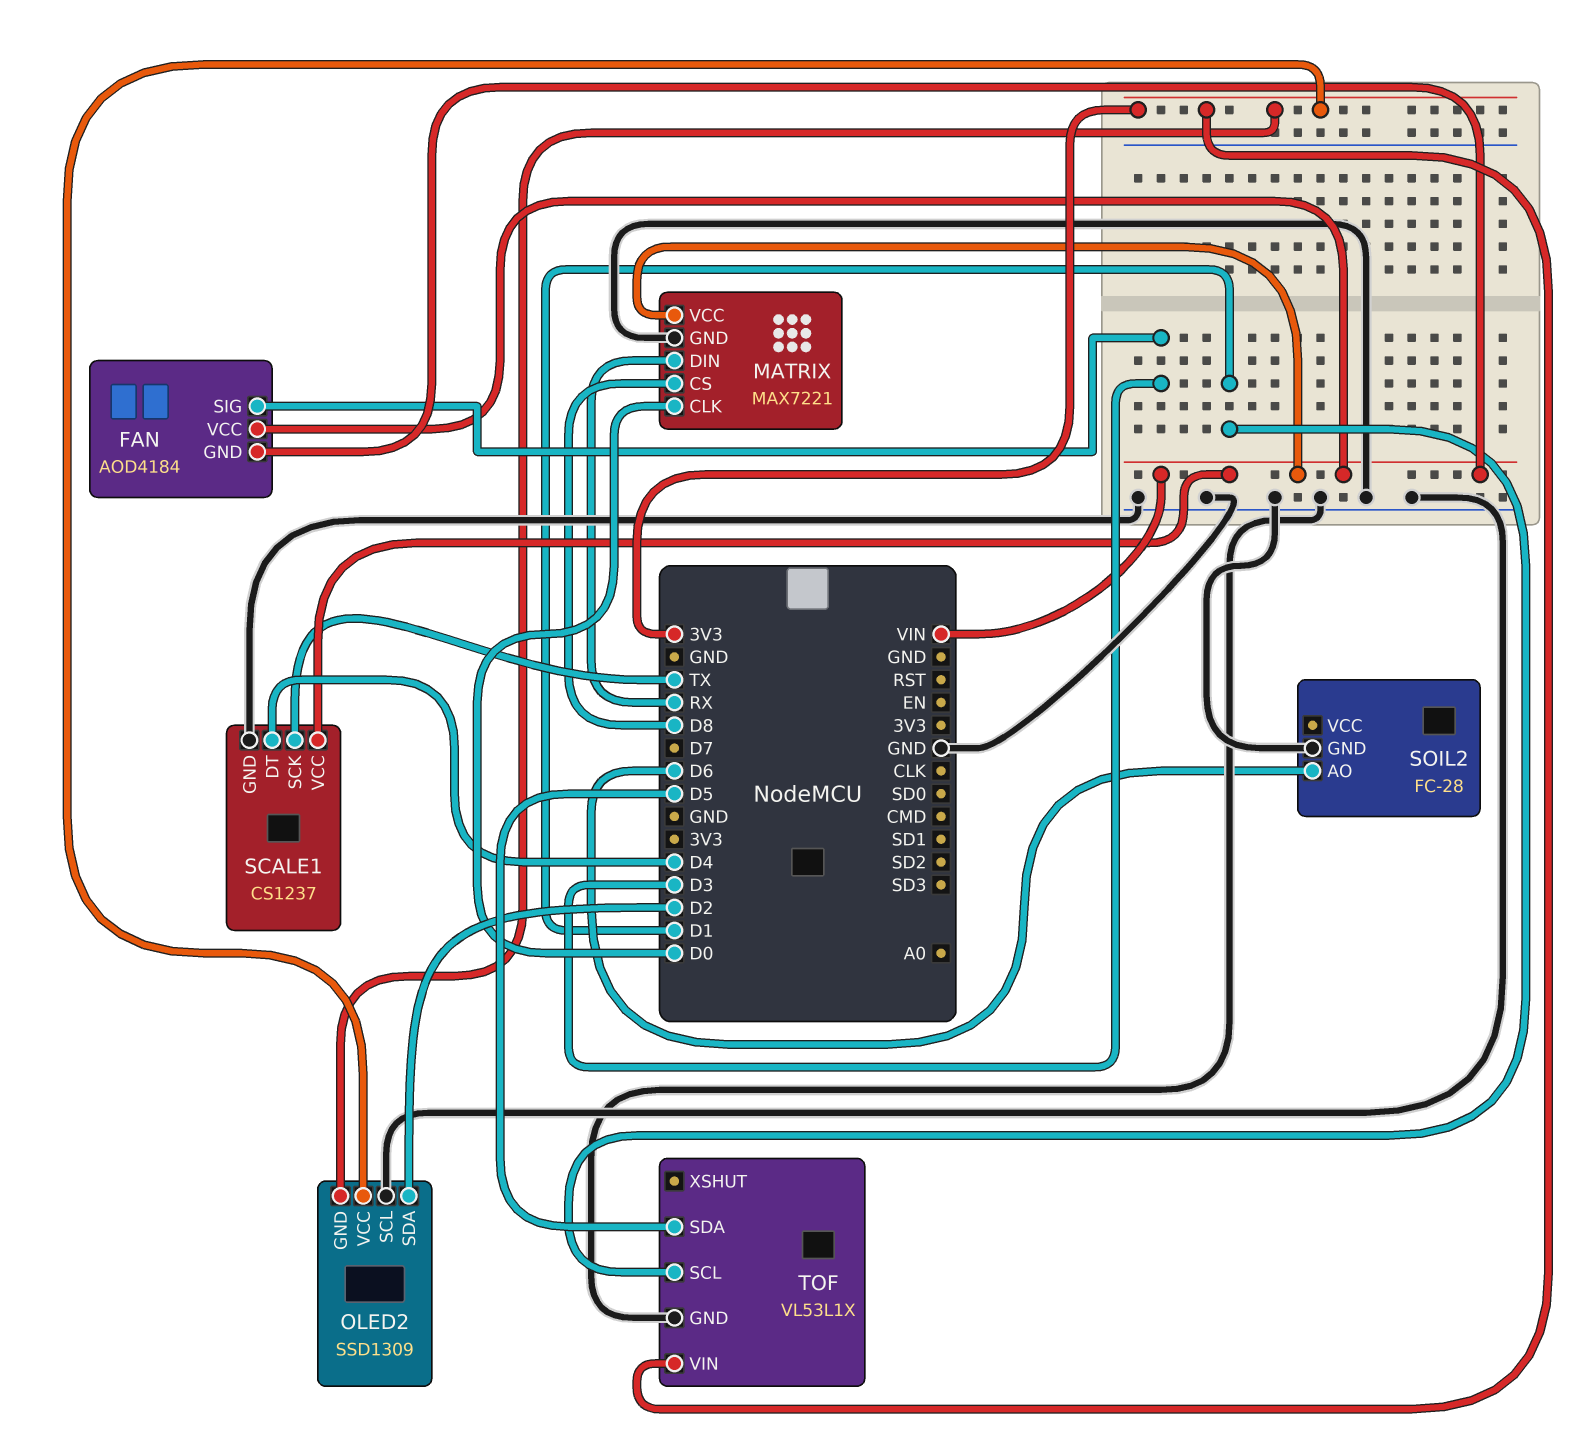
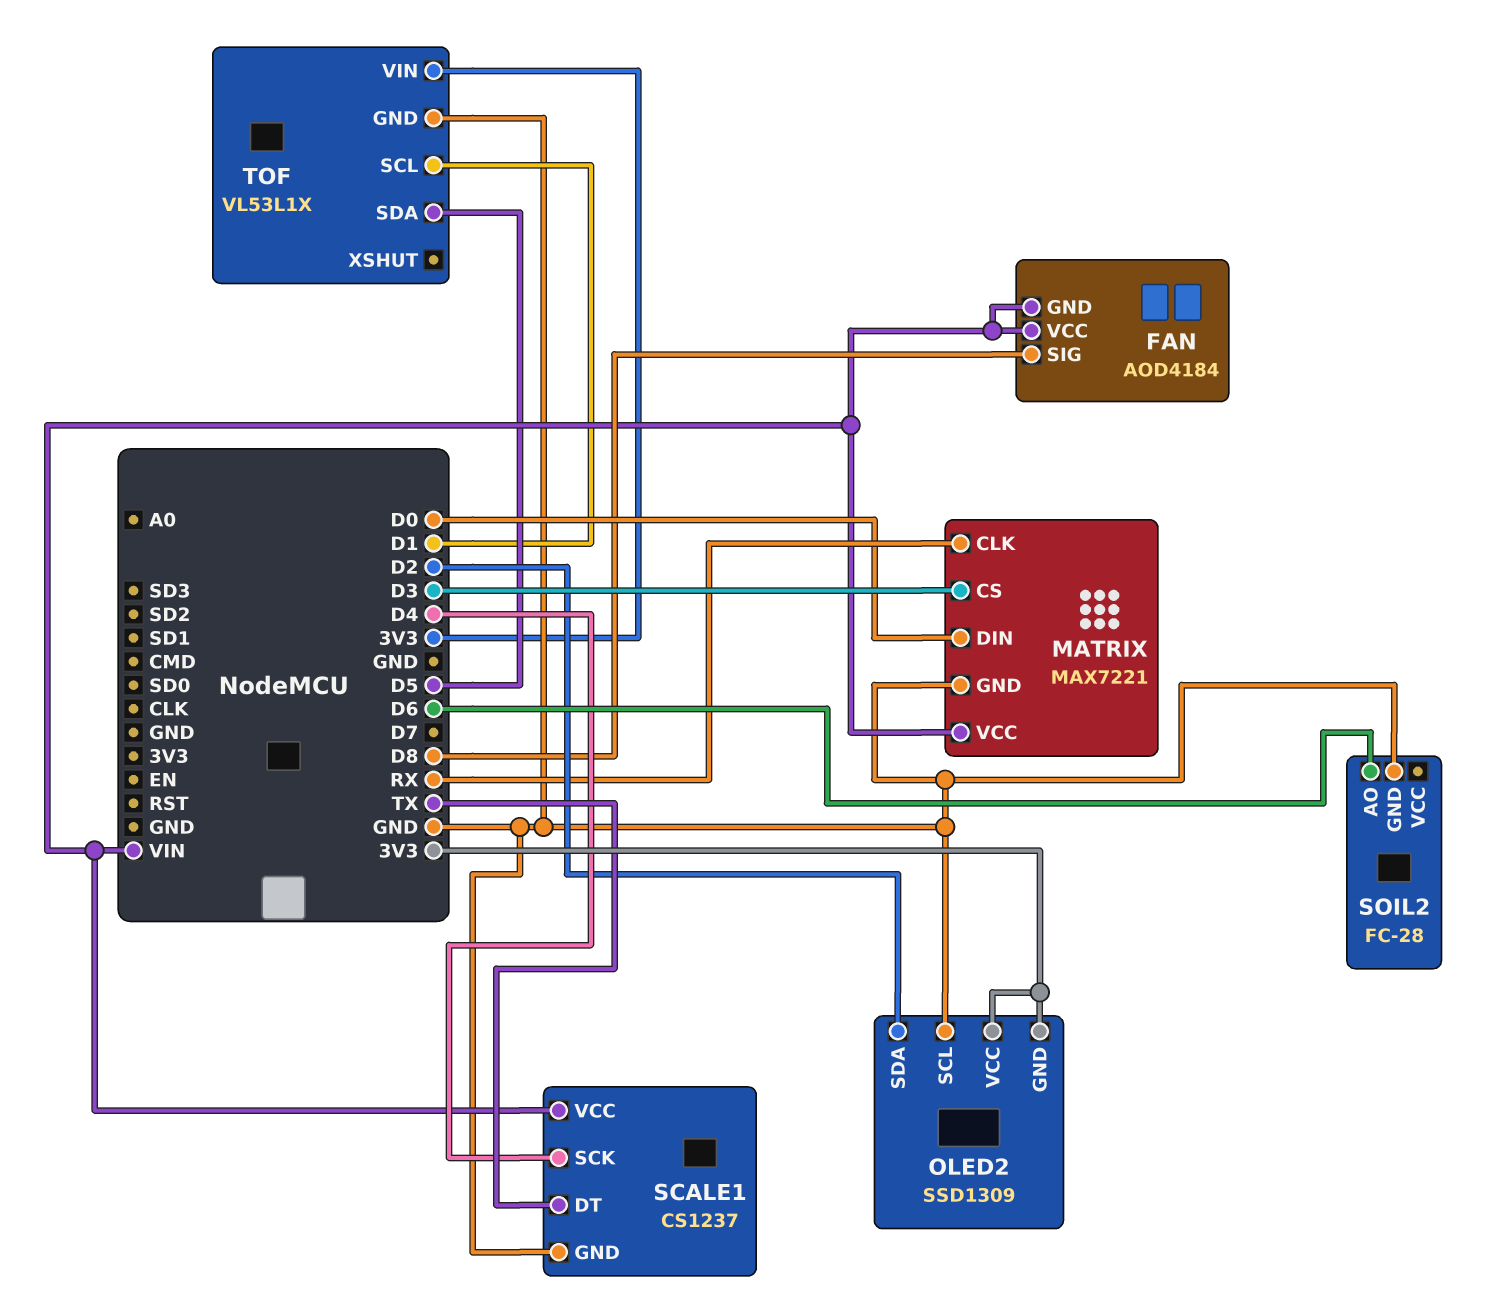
FAN pin SIG: D3 -> D8
MATRIX pin CLK: D0 -> RX
MATRIX pin CS: D8 -> D3
MATRIX pin DIN: RX -> D0
SCALE1 pin DT: D4 -> TX
SCALE1 pin SCK: TX -> D4

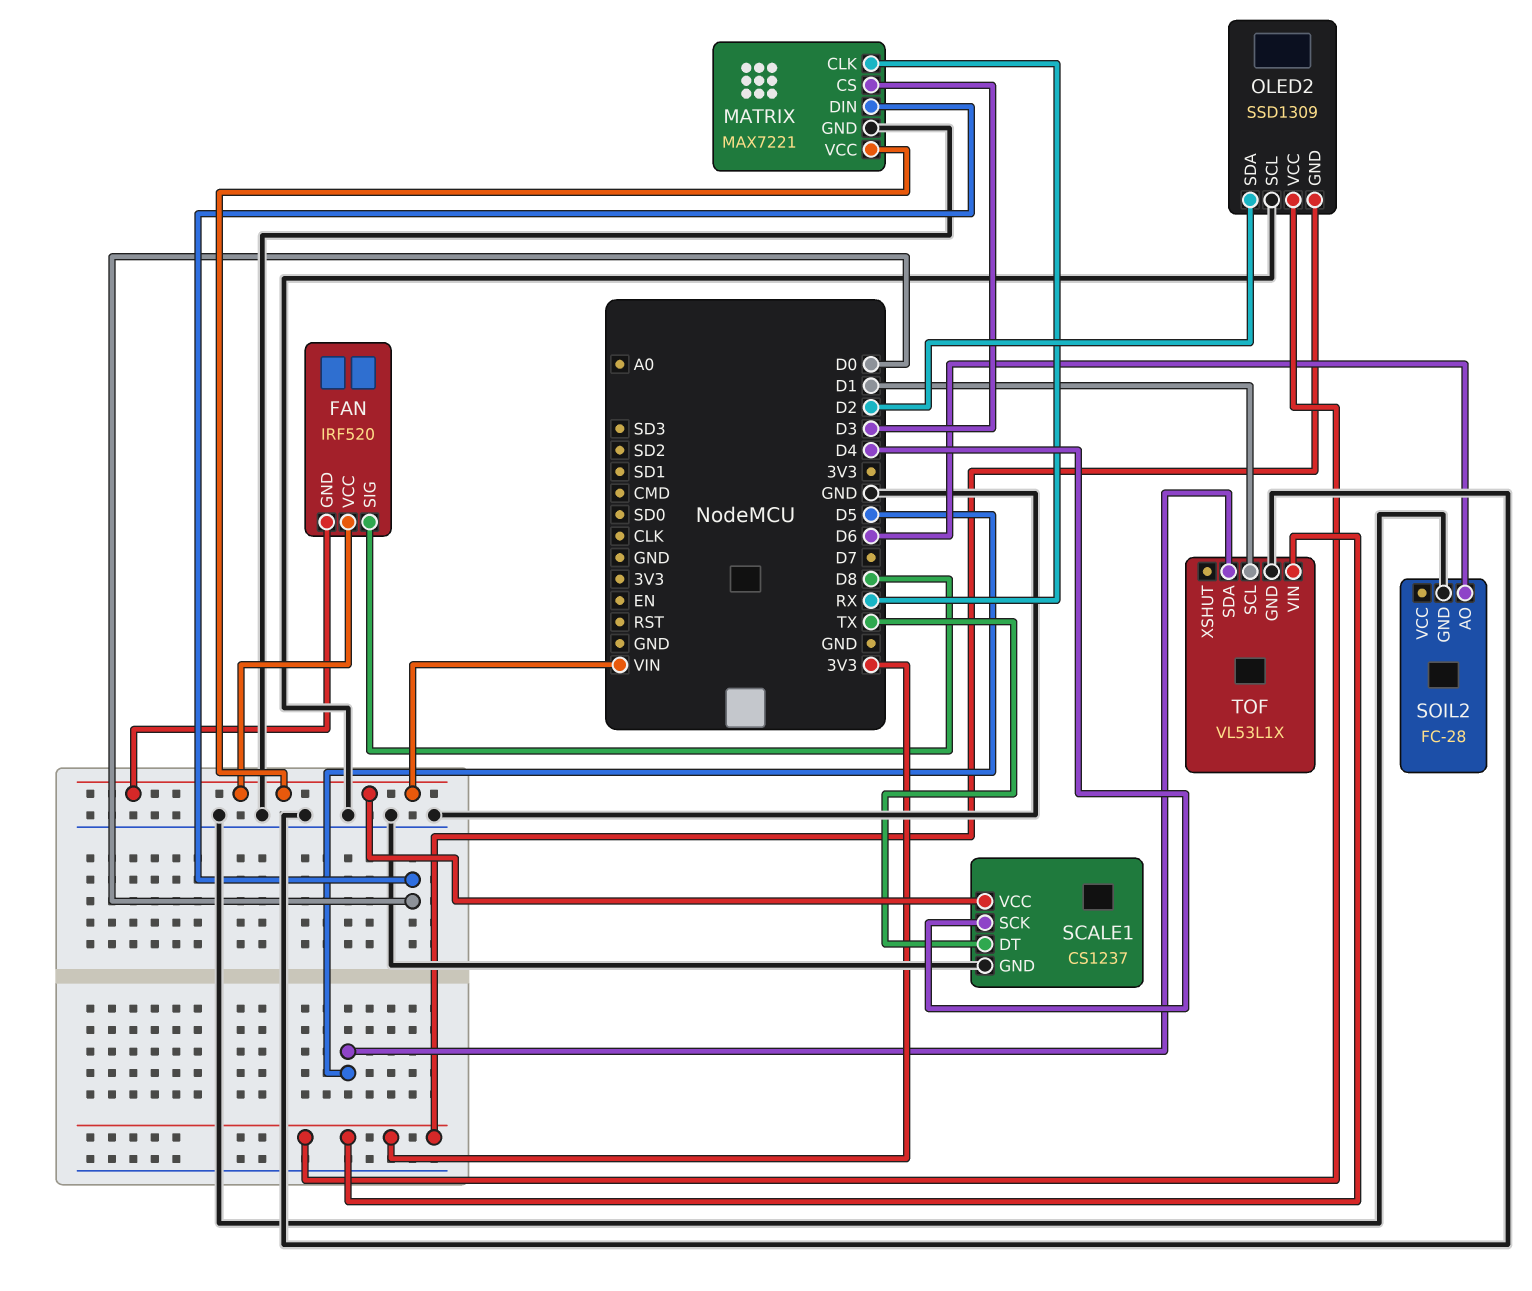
FAN: AOD4184 -> IRF520

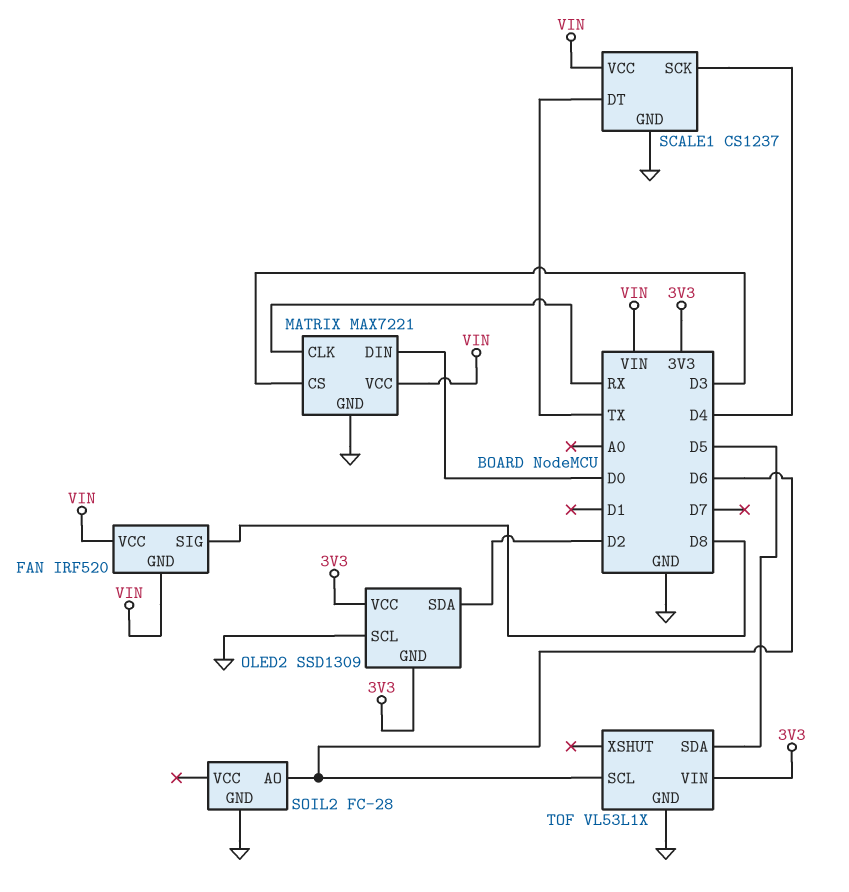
TOF pin SCL: D1 -> D6

